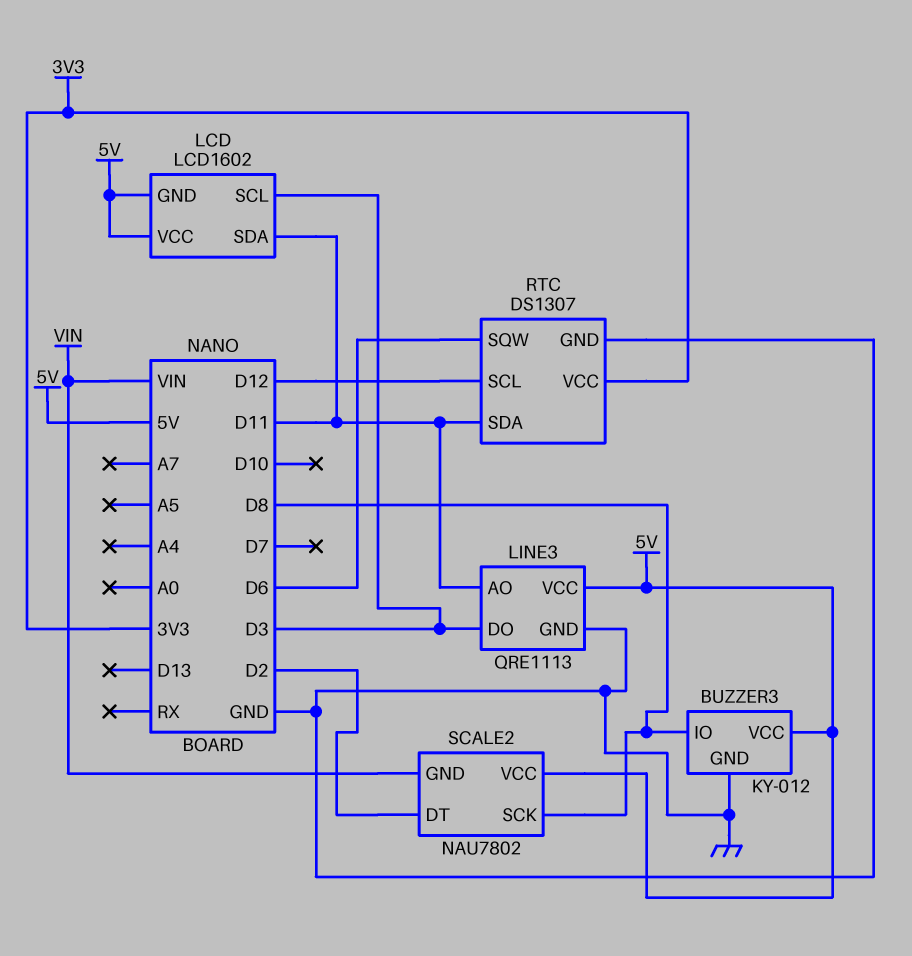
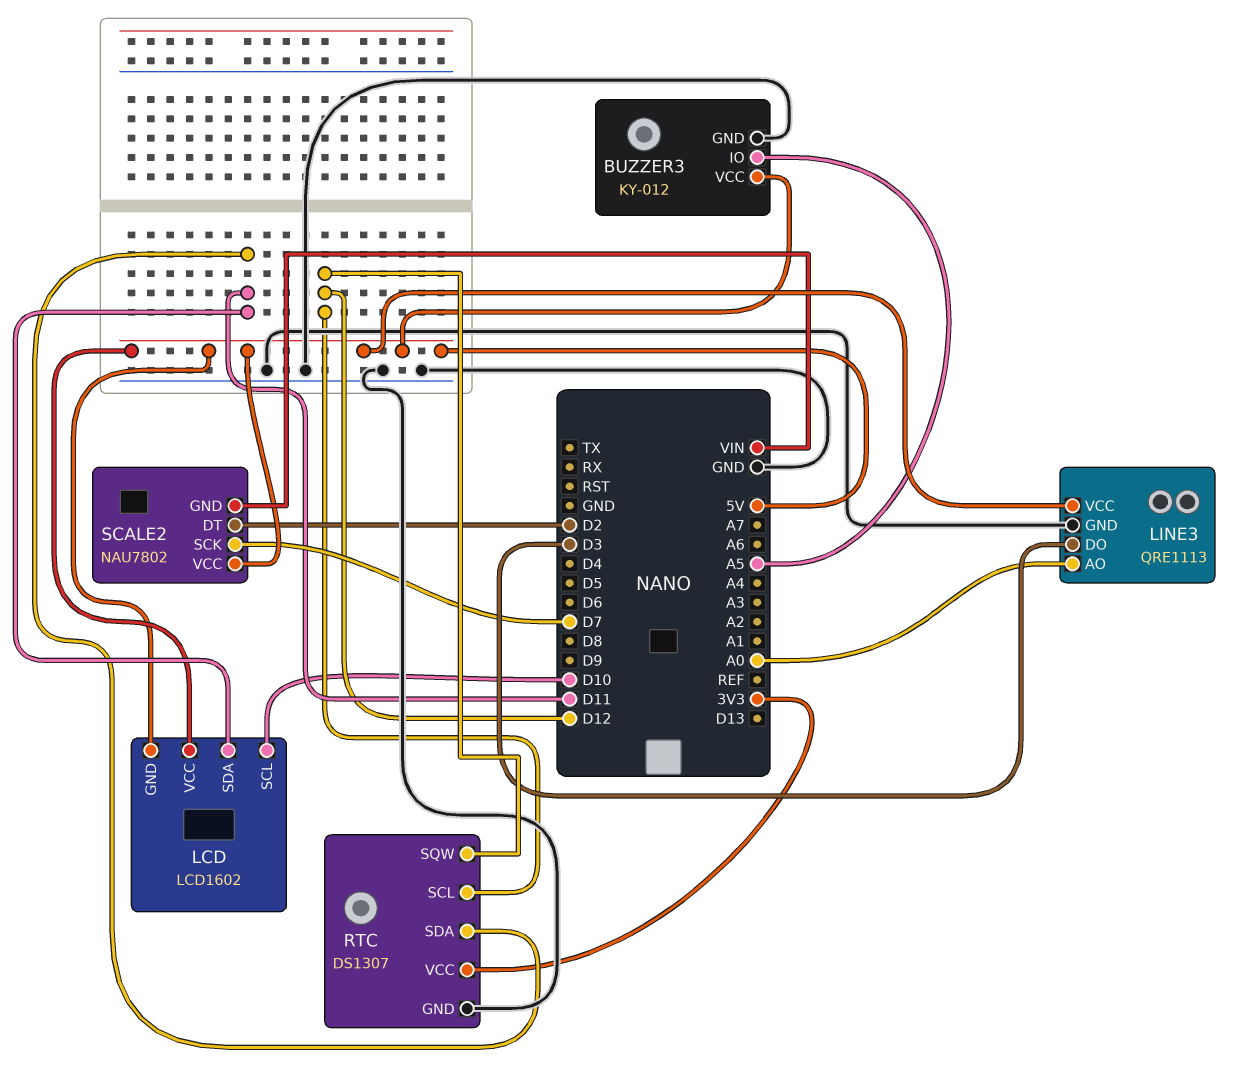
BUZZER3 pin IO: D8 -> A5
LCD pin SCL: D3 -> D10
LINE3 pin AO: D11 -> A0
RTC pin SQW: D6 -> D12
SCALE2 pin SCK: D8 -> D7

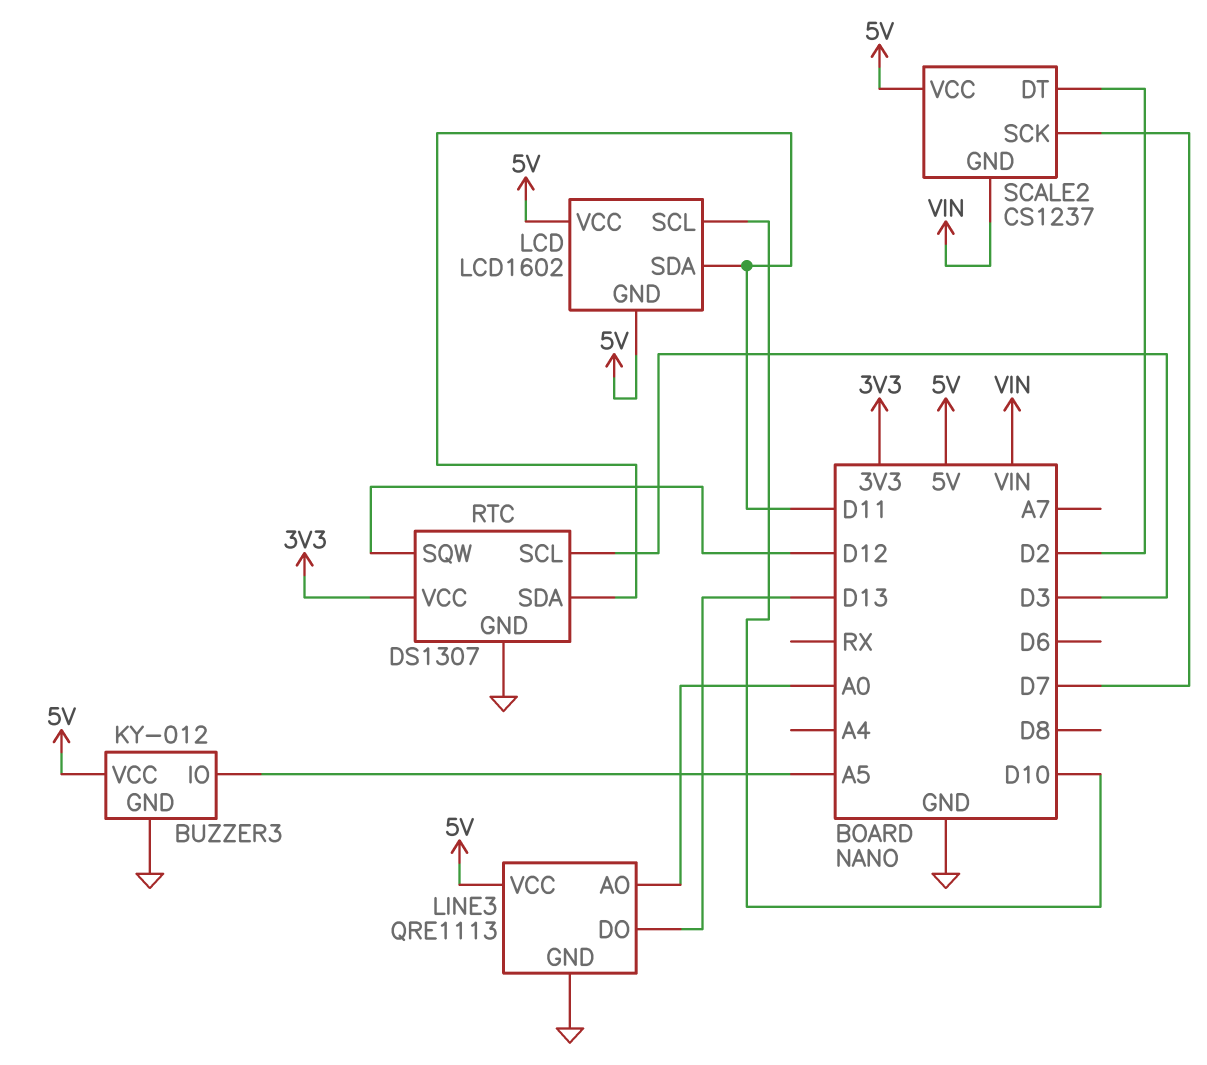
LINE3 pin DO: D3 -> D13
RTC pin SCL: D12 -> D3
SCALE2: NAU7802 -> CS1237

